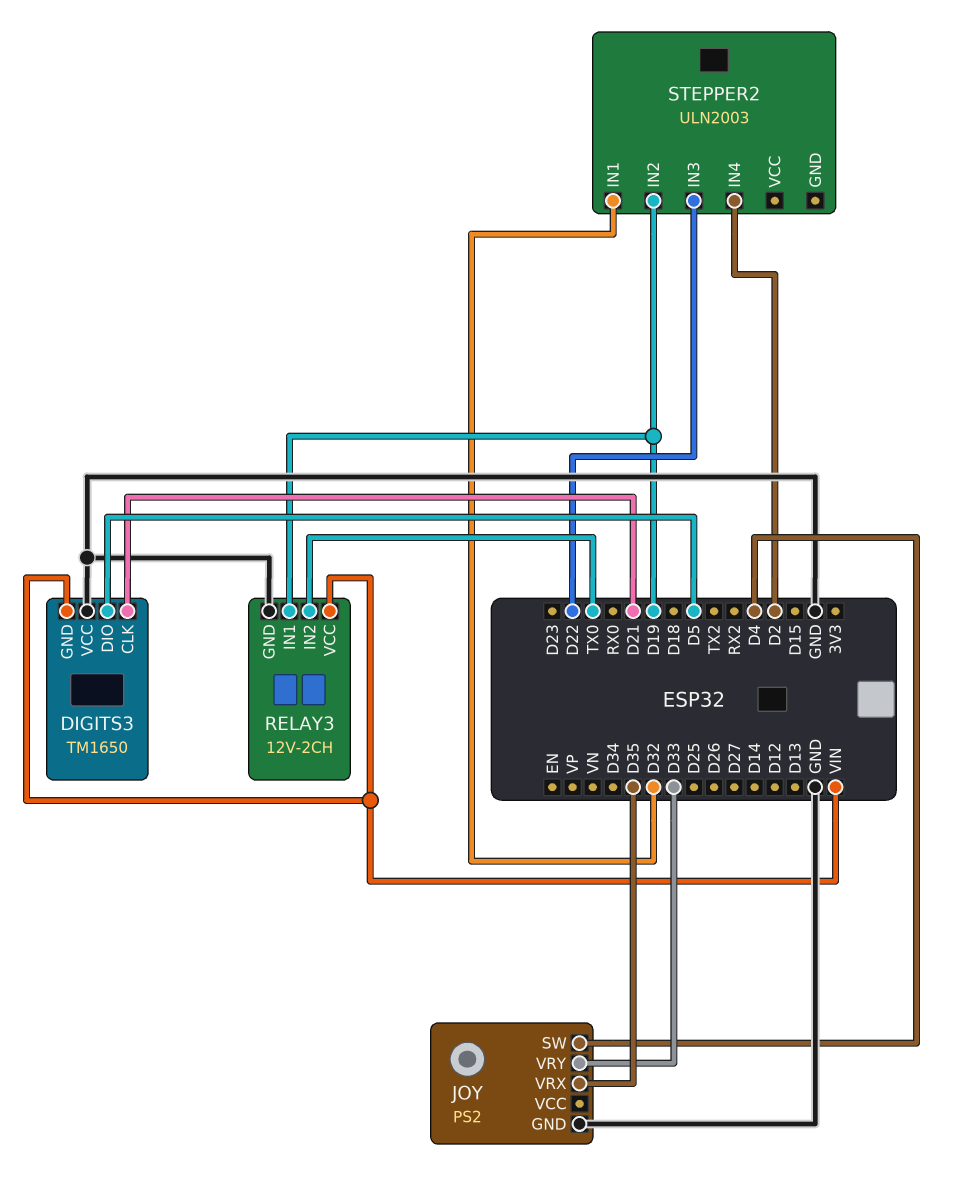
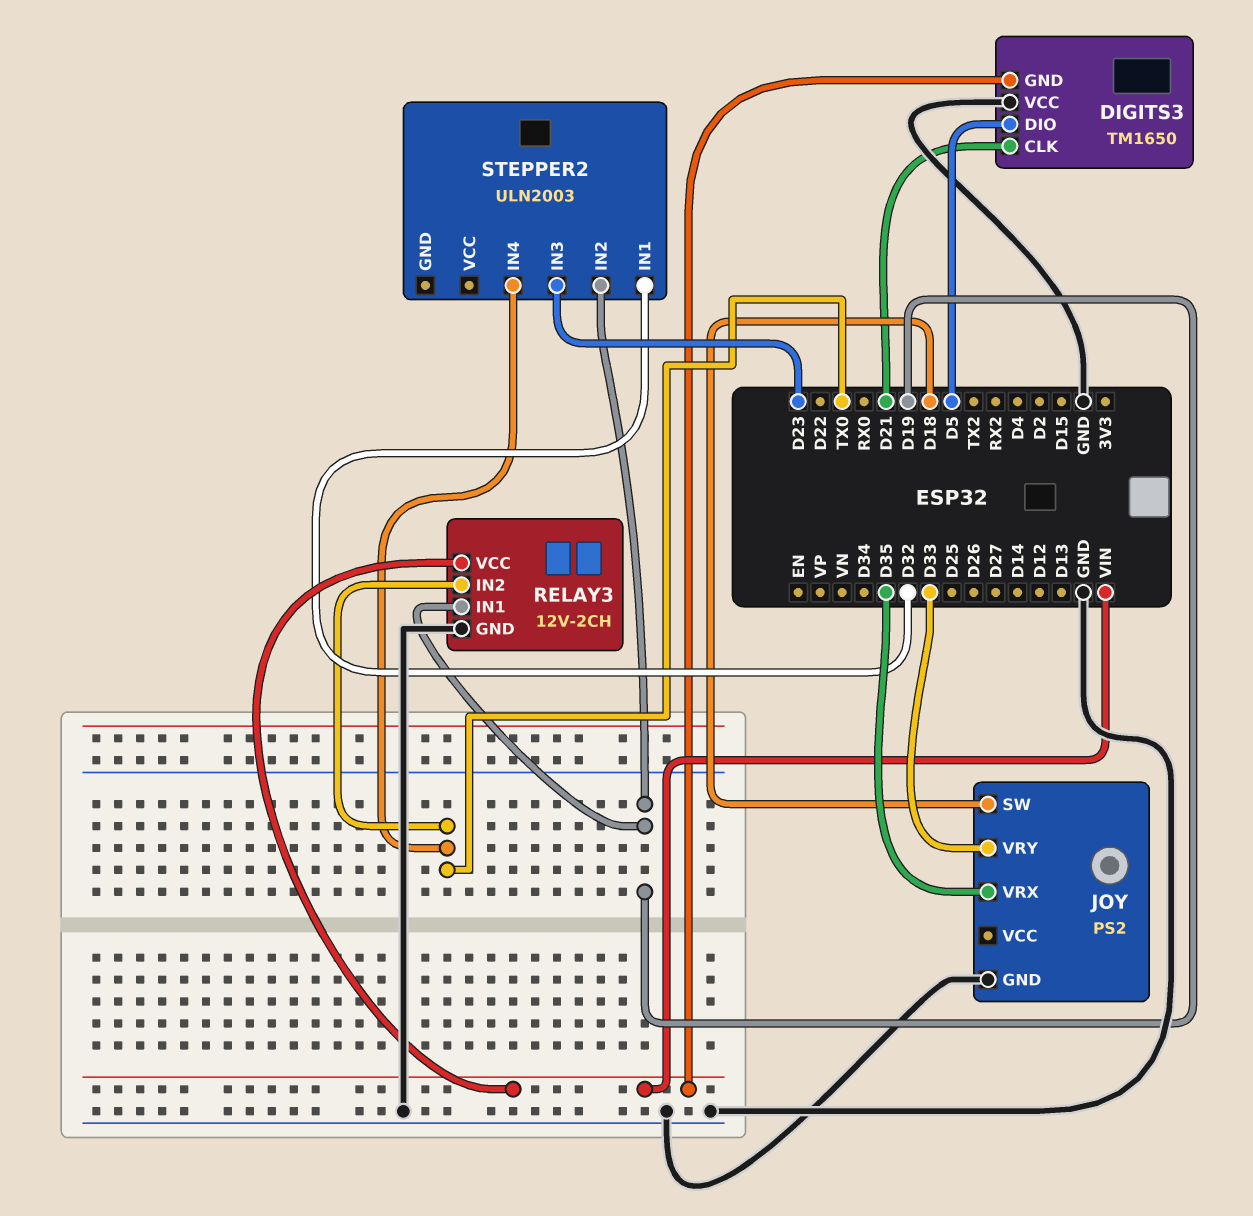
JOY pin SW: D4 -> D18
STEPPER2 pin IN3: D22 -> D23
STEPPER2 pin IN4: D2 -> TX0

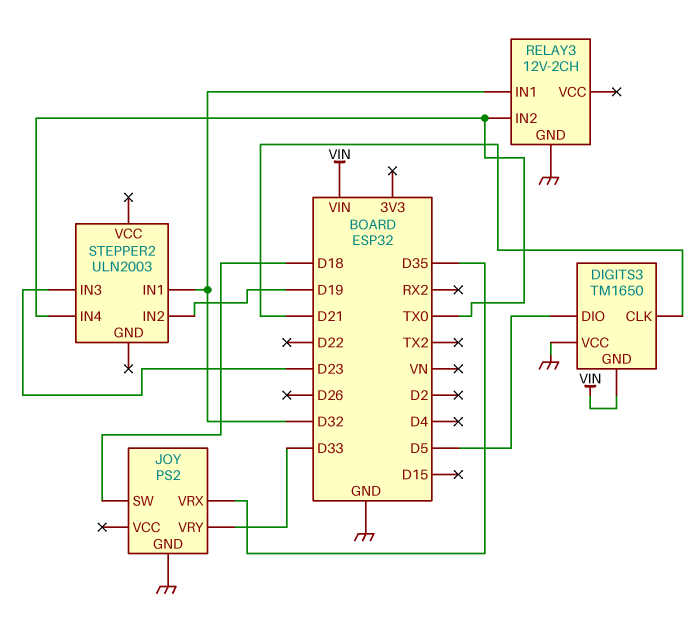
RELAY3 pin IN1: D19 -> D32
RELAY3 pin VCC: VIN -> none

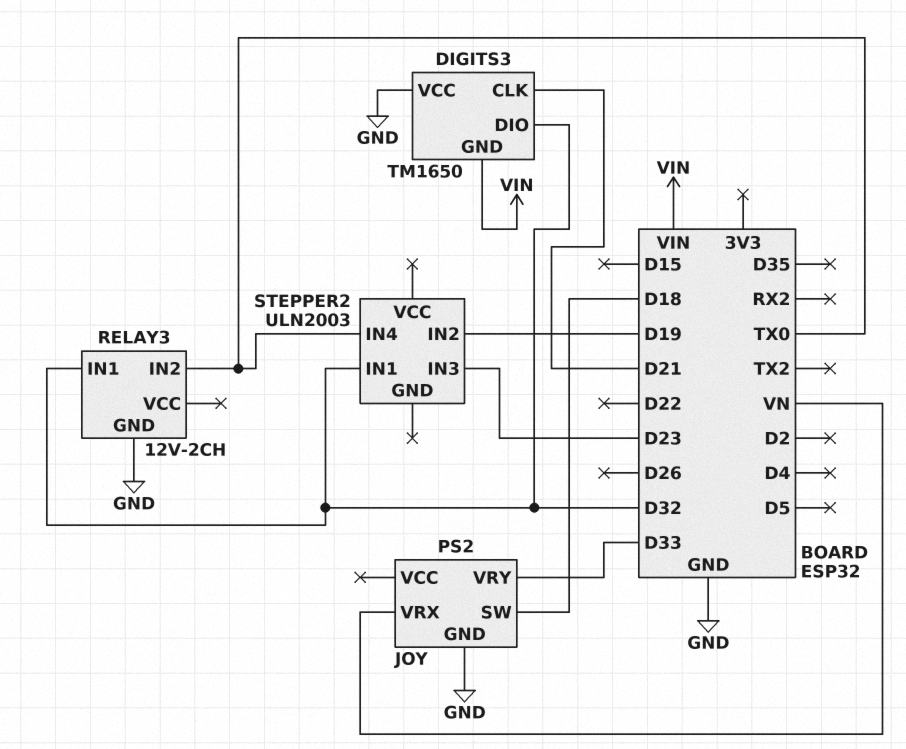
DIGITS3 pin DIO: D5 -> D32
JOY pin VRX: D35 -> VN

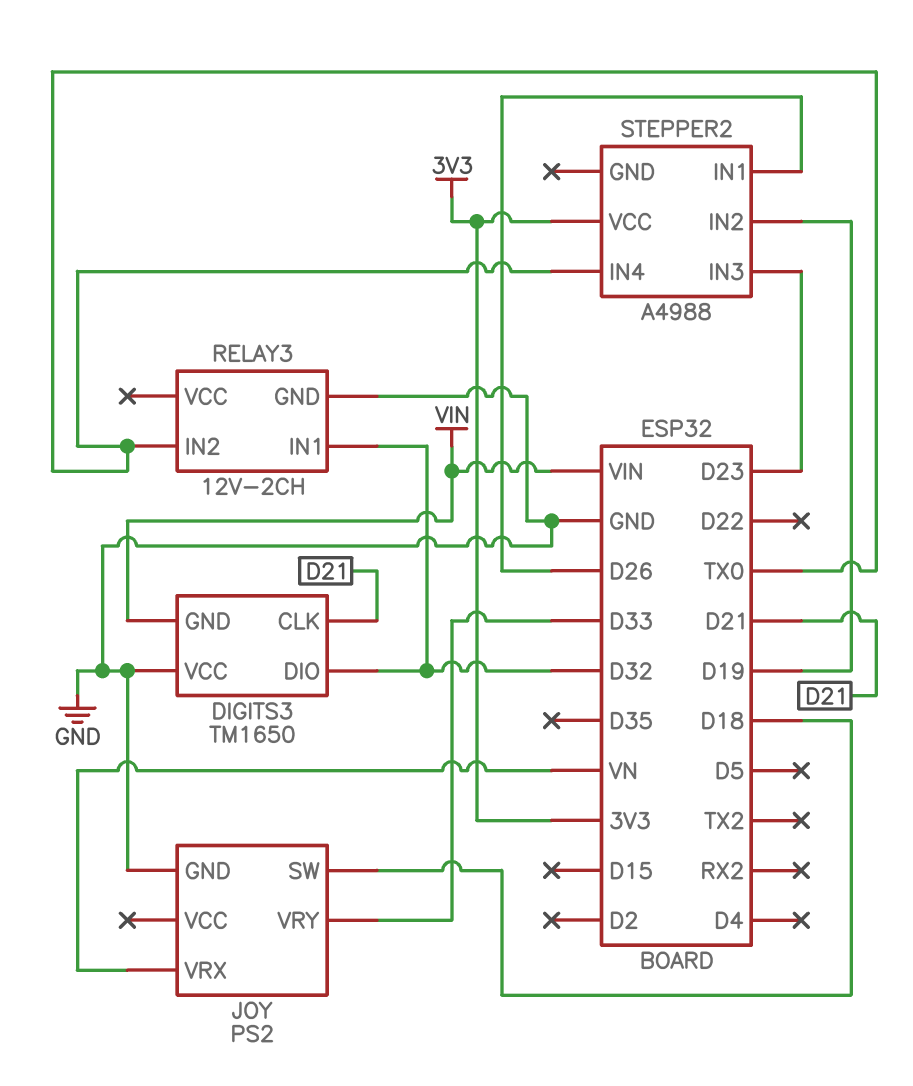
STEPPER2: ULN2003 -> A4988
STEPPER2 pin IN1: D32 -> D26
STEPPER2 pin VCC: none -> 3V3

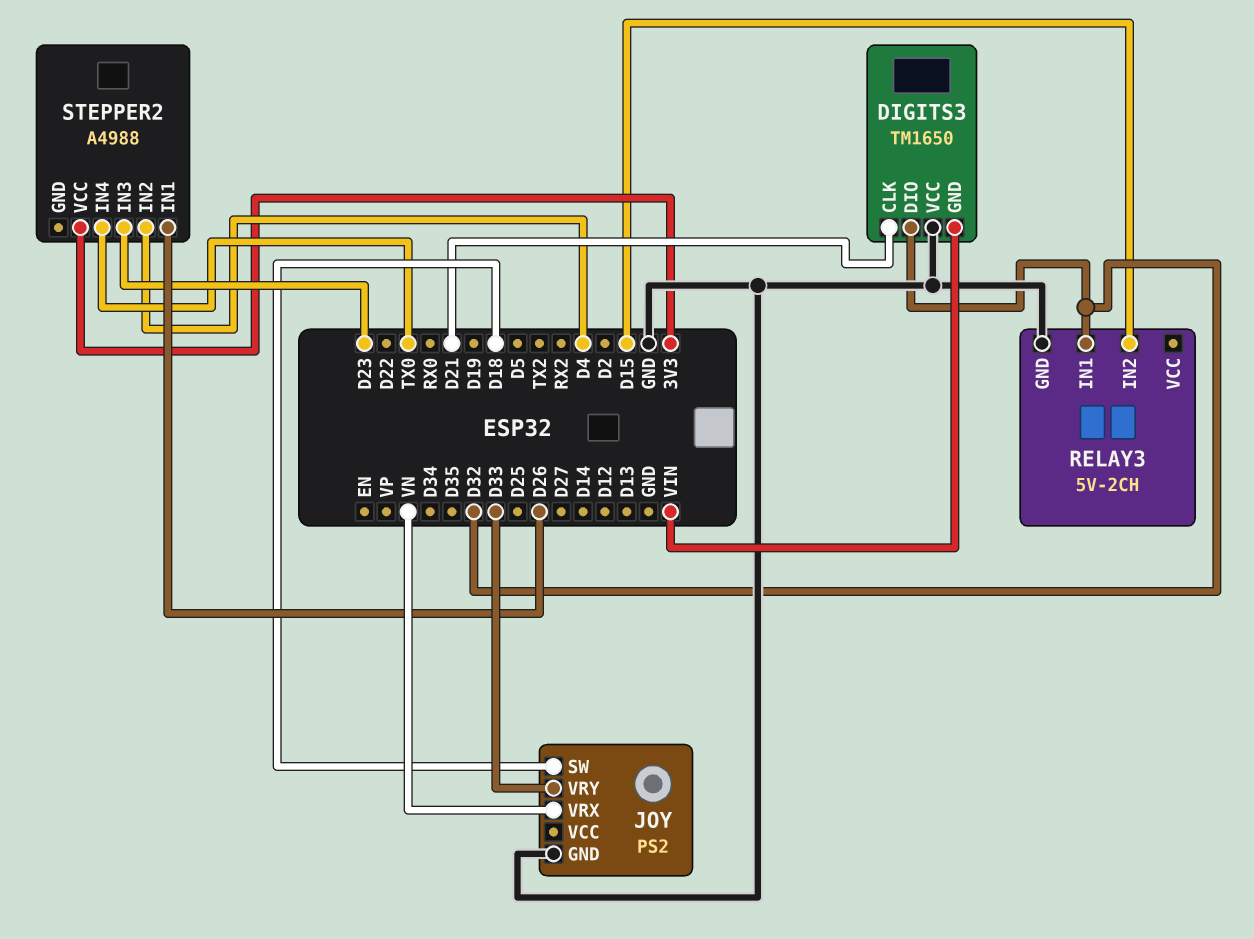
RELAY3: 12V-2CH -> 5V-2CH
RELAY3 pin IN2: TX0 -> D15
STEPPER2 pin IN2: D19 -> D4

